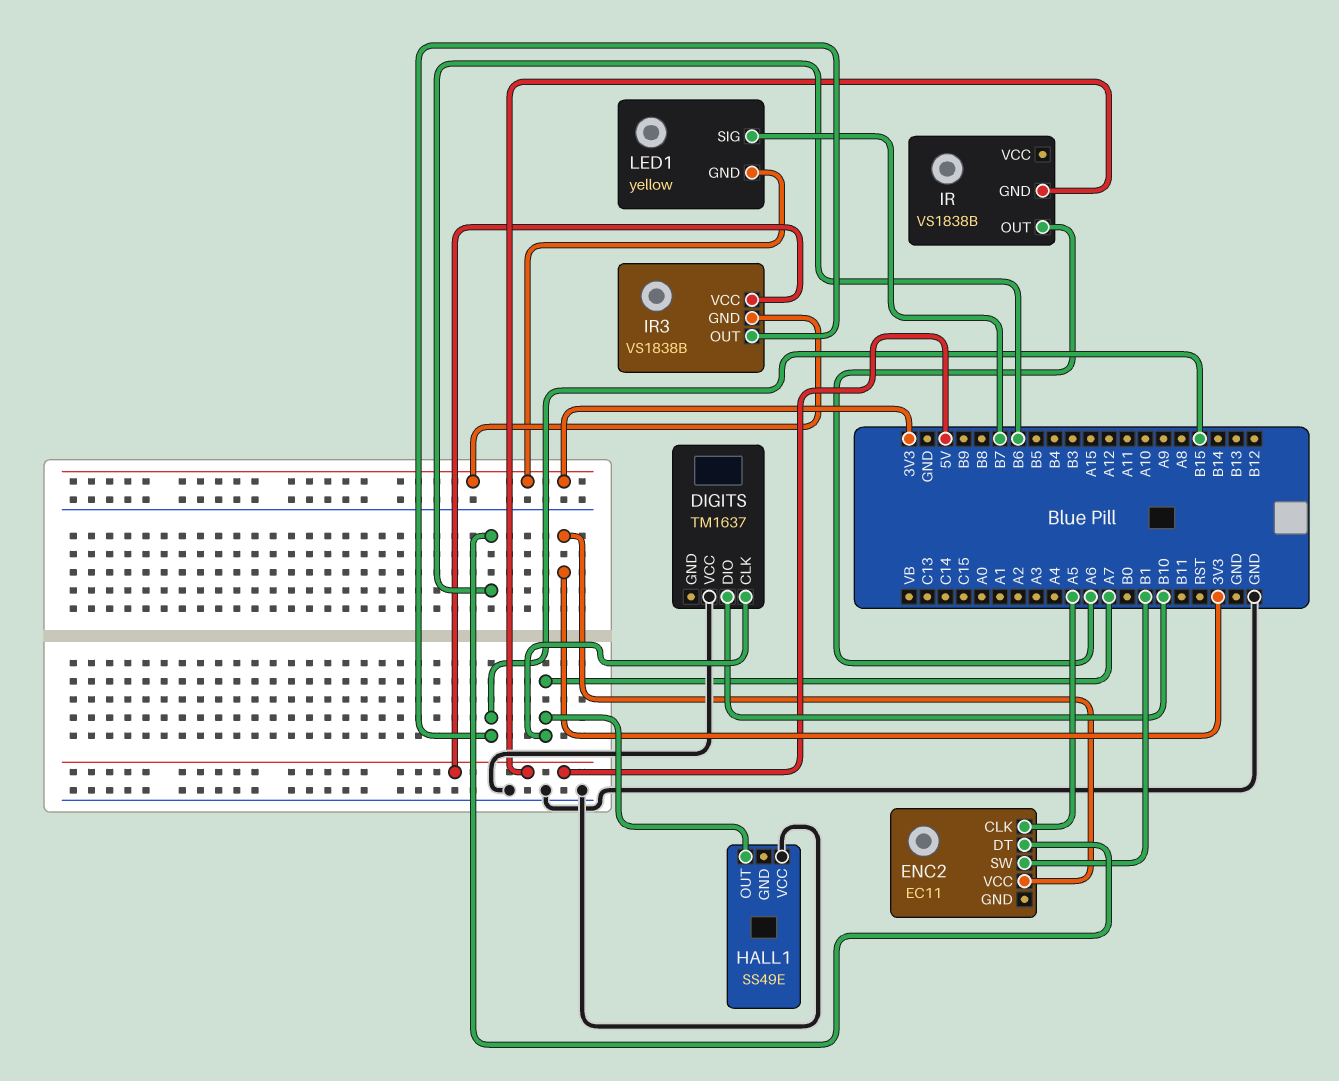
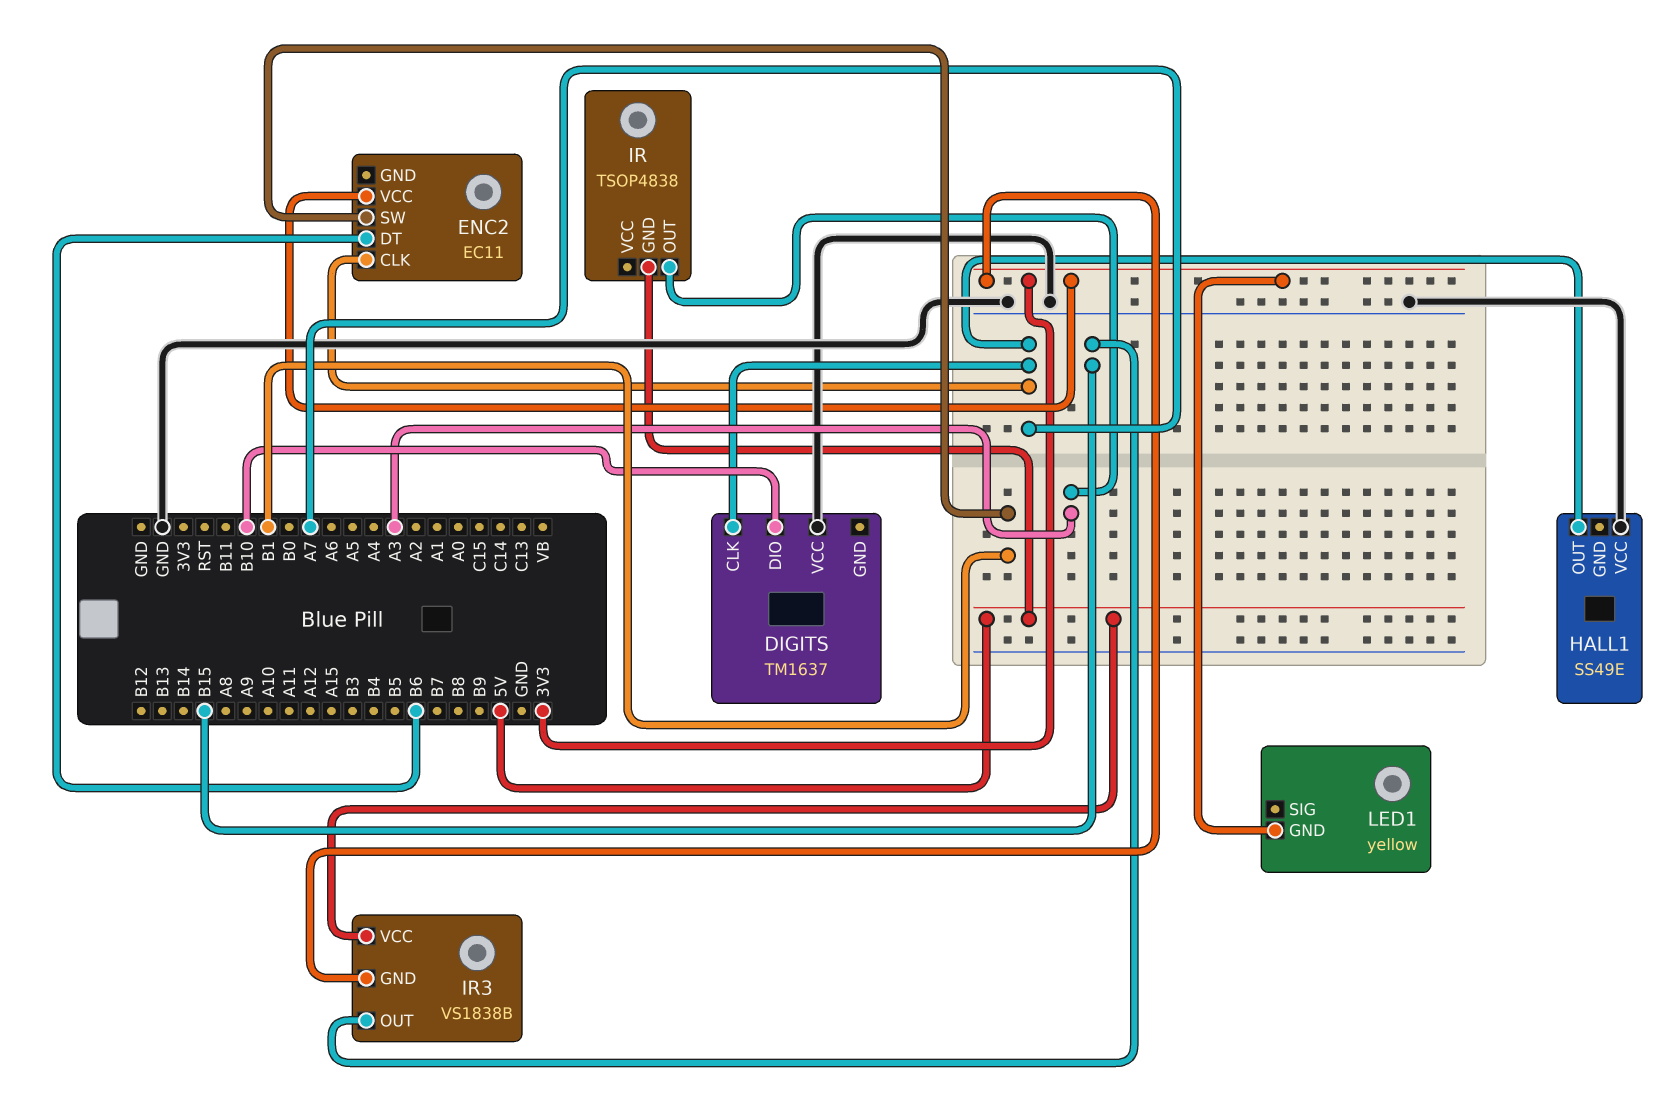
ENC2 pin CLK: A5 -> A7
IR: VS1838B -> TSOP4838
IR pin OUT: A6 -> A3
LED1 pin SIG: B7 -> none

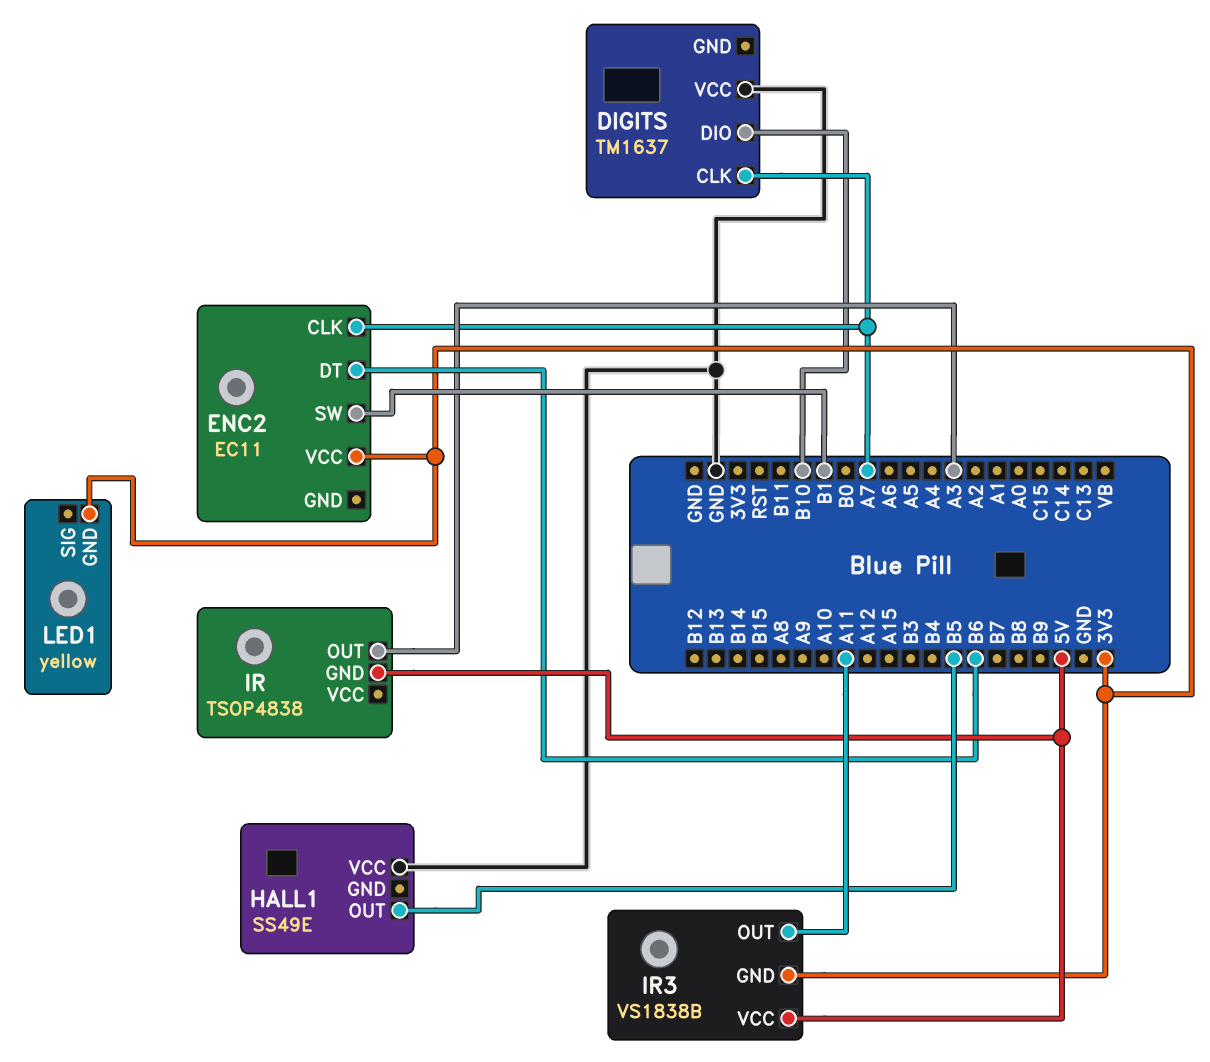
HALL1 pin OUT: A7 -> B5
IR3 pin OUT: B15 -> A11

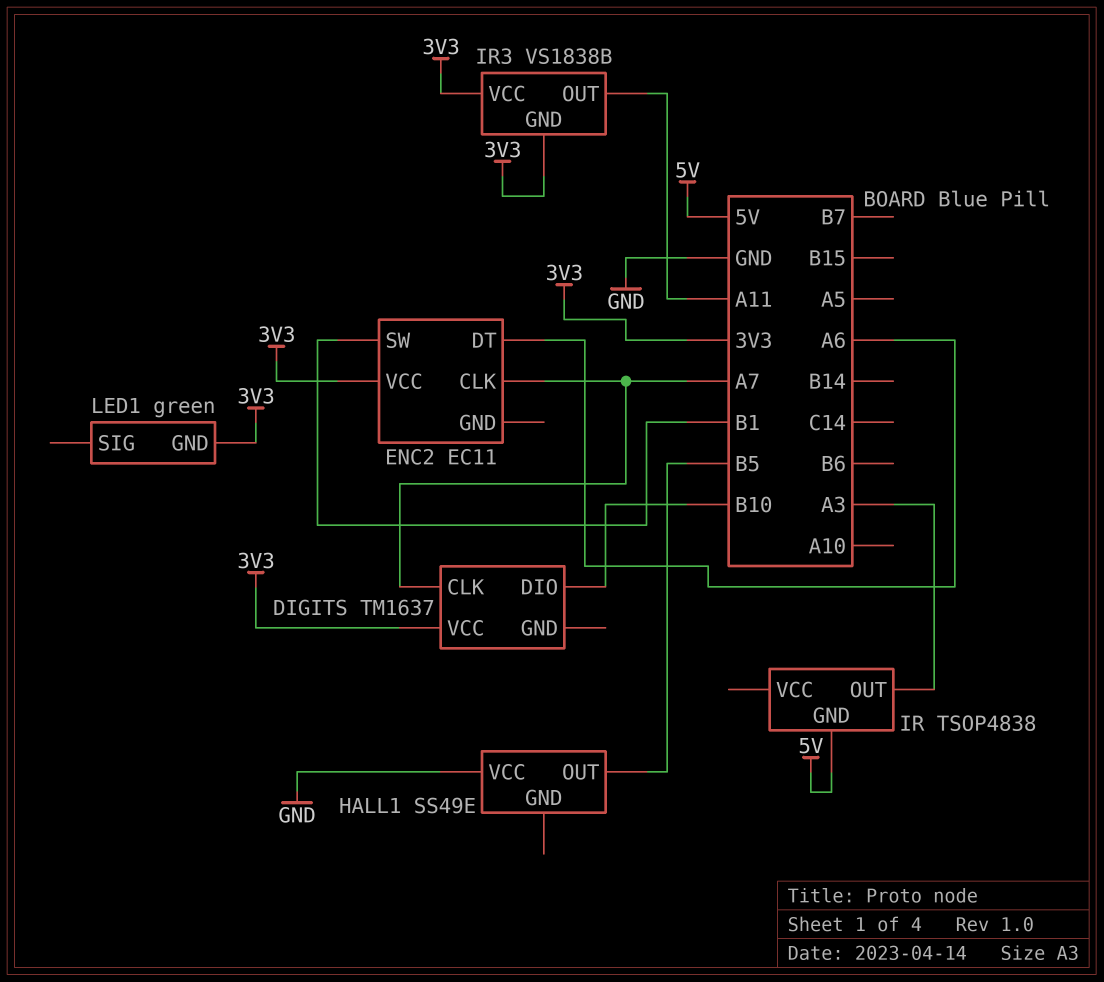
DIGITS pin VCC: GND -> 3V3
ENC2 pin DT: B6 -> A6
IR3 pin VCC: 5V -> 3V3
LED1: yellow -> green

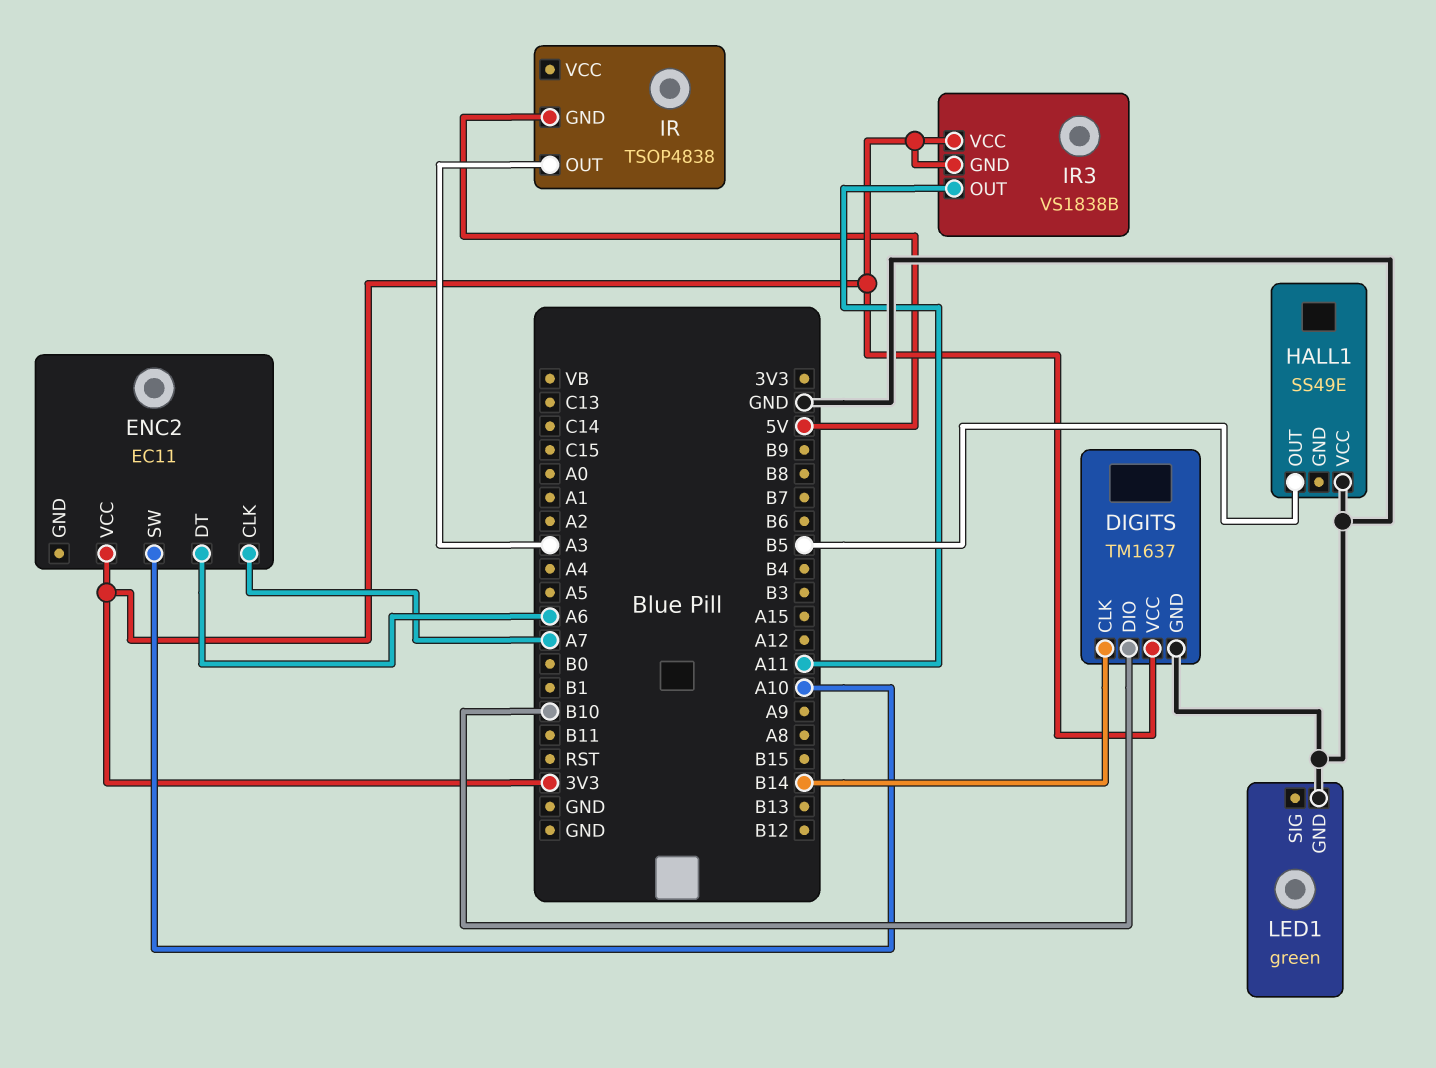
DIGITS pin CLK: A7 -> B14
DIGITS pin GND: none -> GND
ENC2 pin SW: B1 -> A10
LED1 pin GND: 3V3 -> GND

